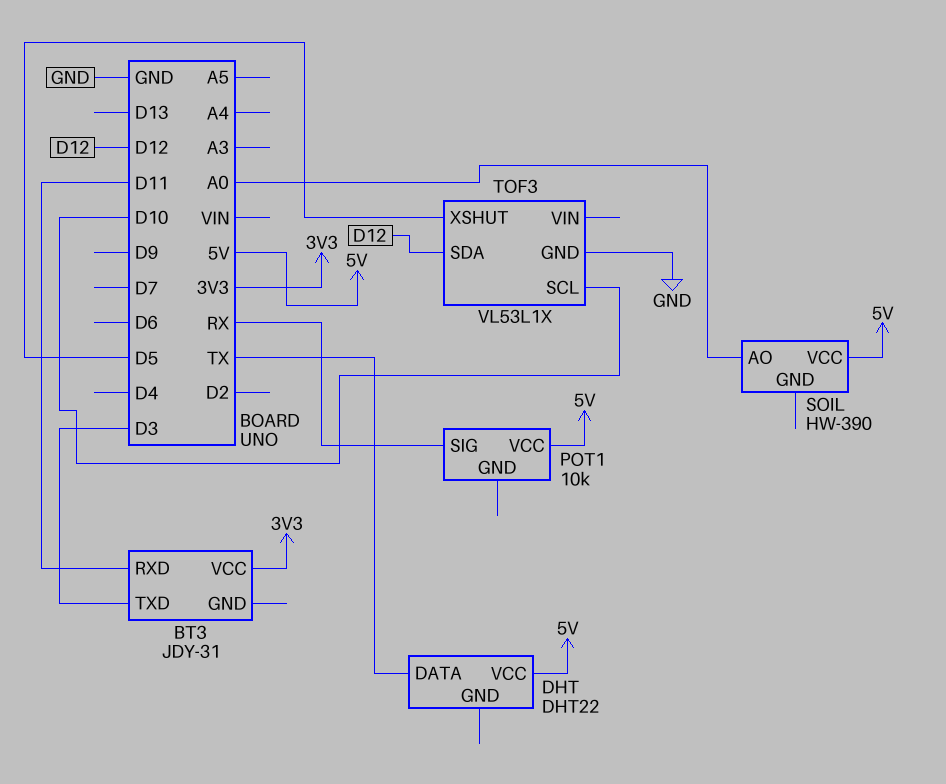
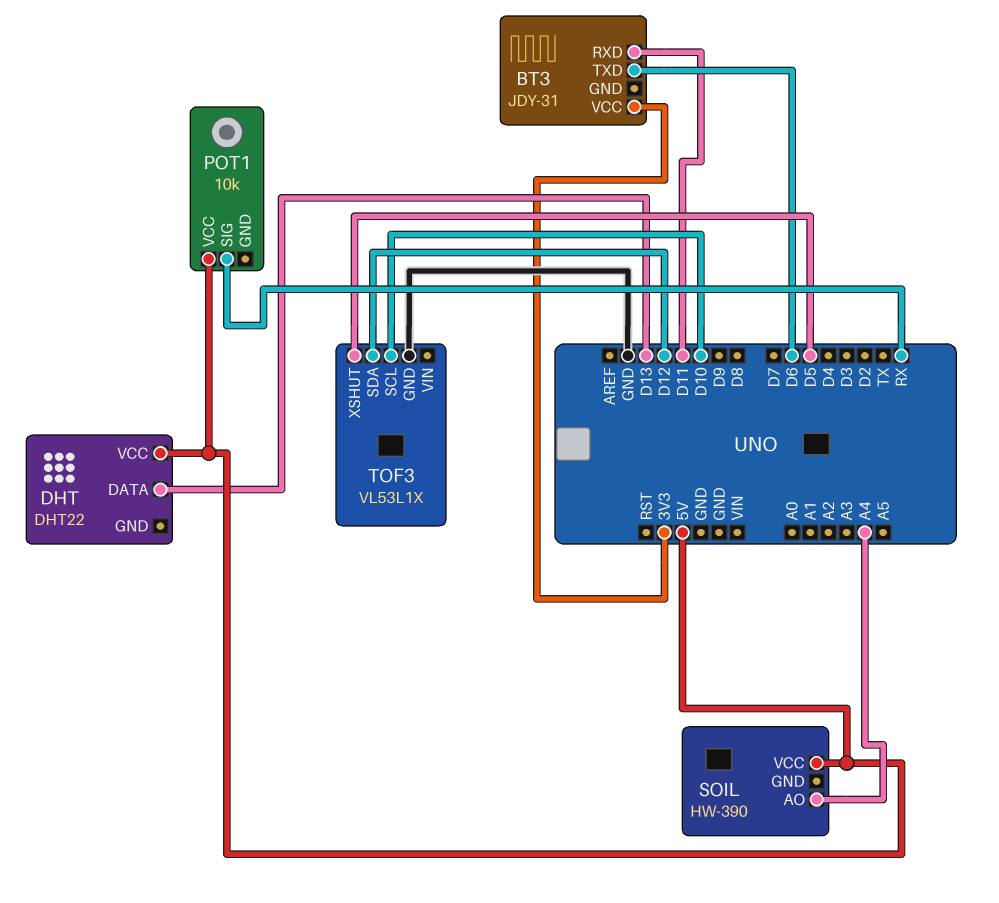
BT3 pin TXD: D3 -> D6
DHT pin DATA: TX -> D13
SOIL pin AO: A0 -> A4

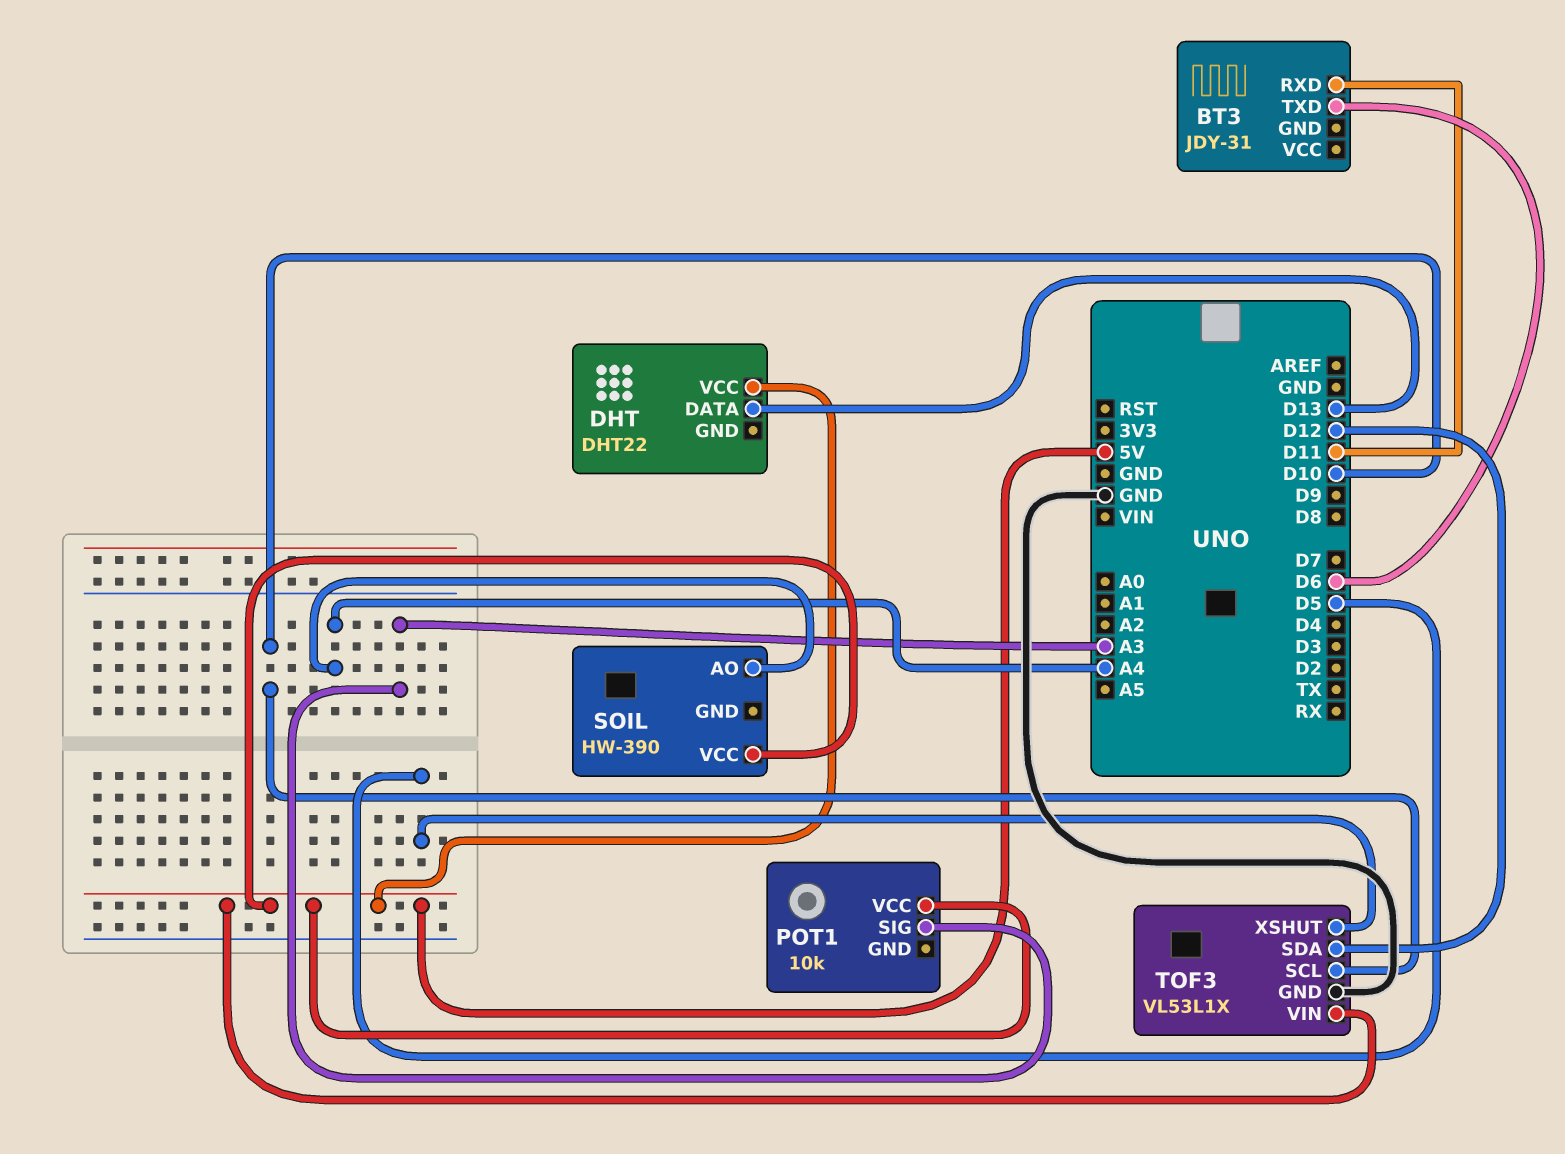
BT3 pin VCC: 3V3 -> none
POT1 pin SIG: RX -> A3
TOF3 pin VIN: none -> 5V

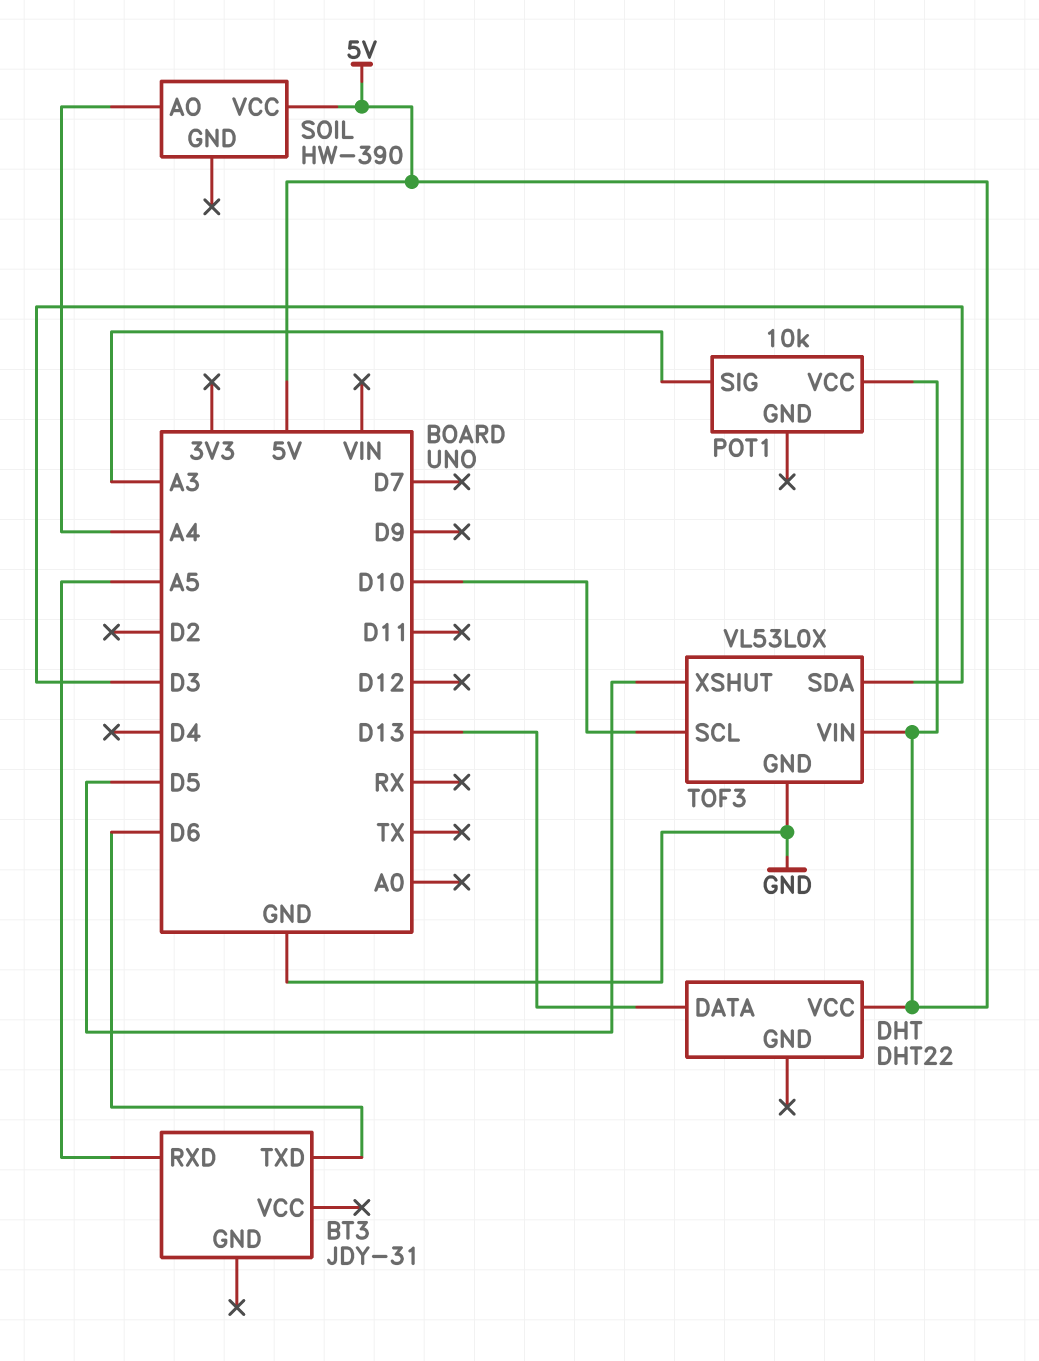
BT3 pin RXD: D11 -> A5
TOF3: VL53L1X -> VL53L0X
TOF3 pin SDA: D12 -> D3

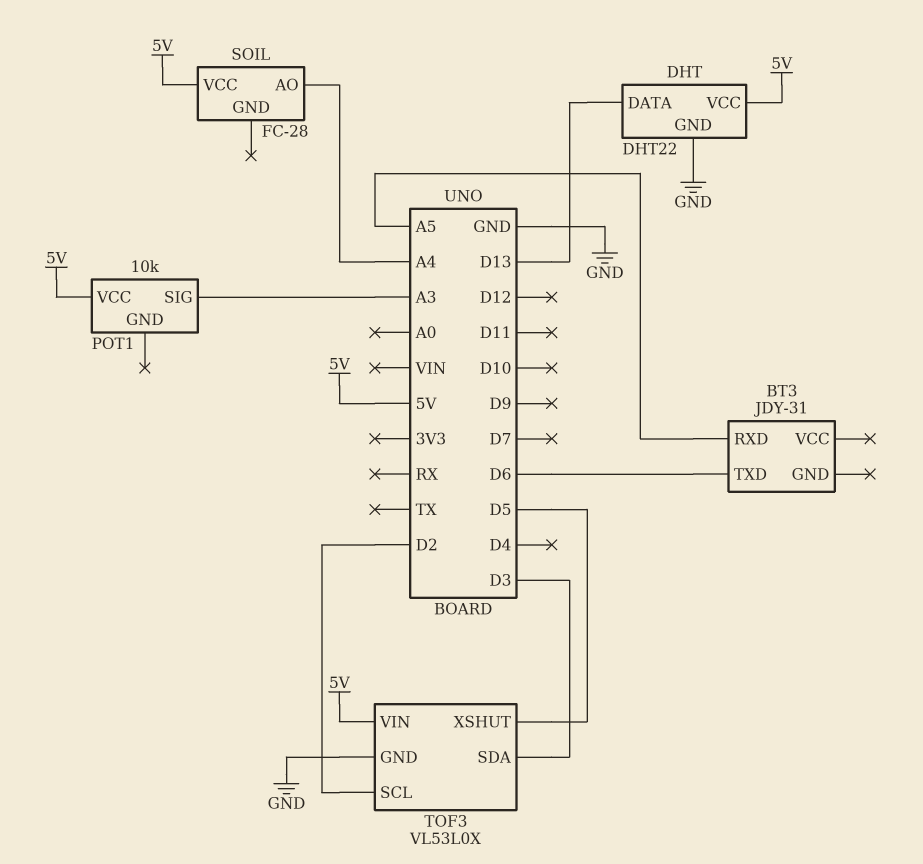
DHT pin GND: none -> GND
SOIL: HW-390 -> FC-28
TOF3 pin SCL: D10 -> D2

